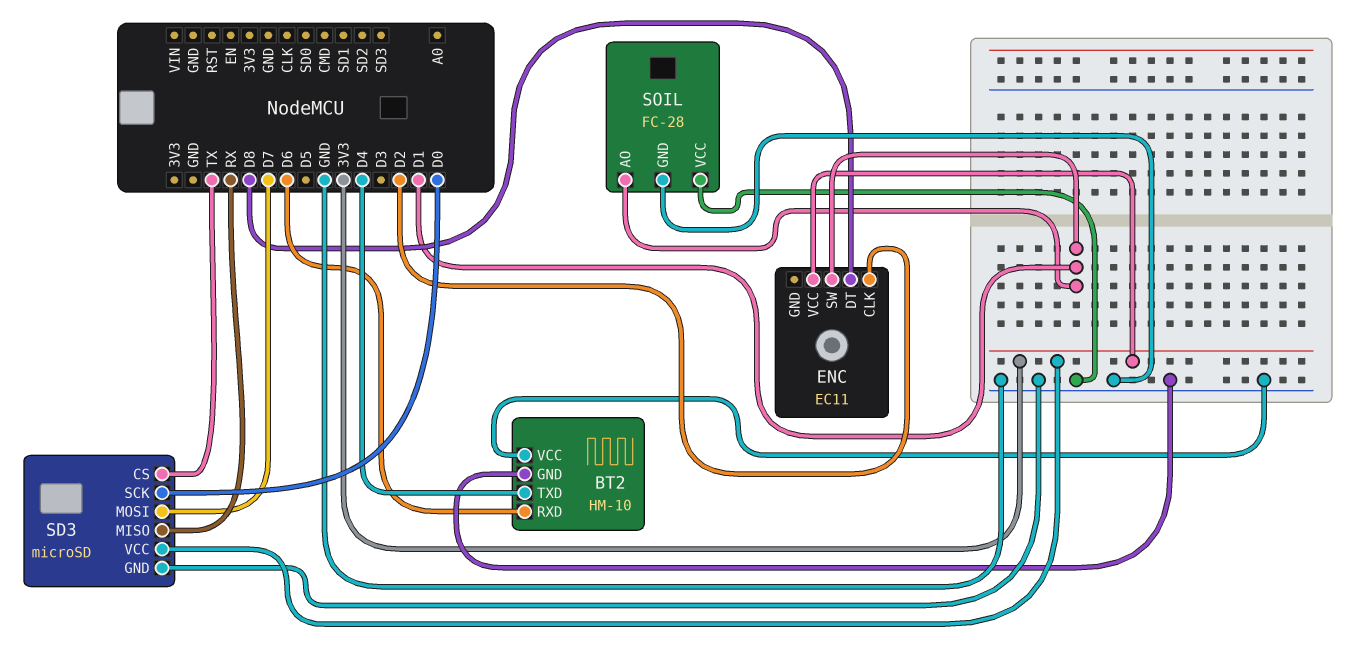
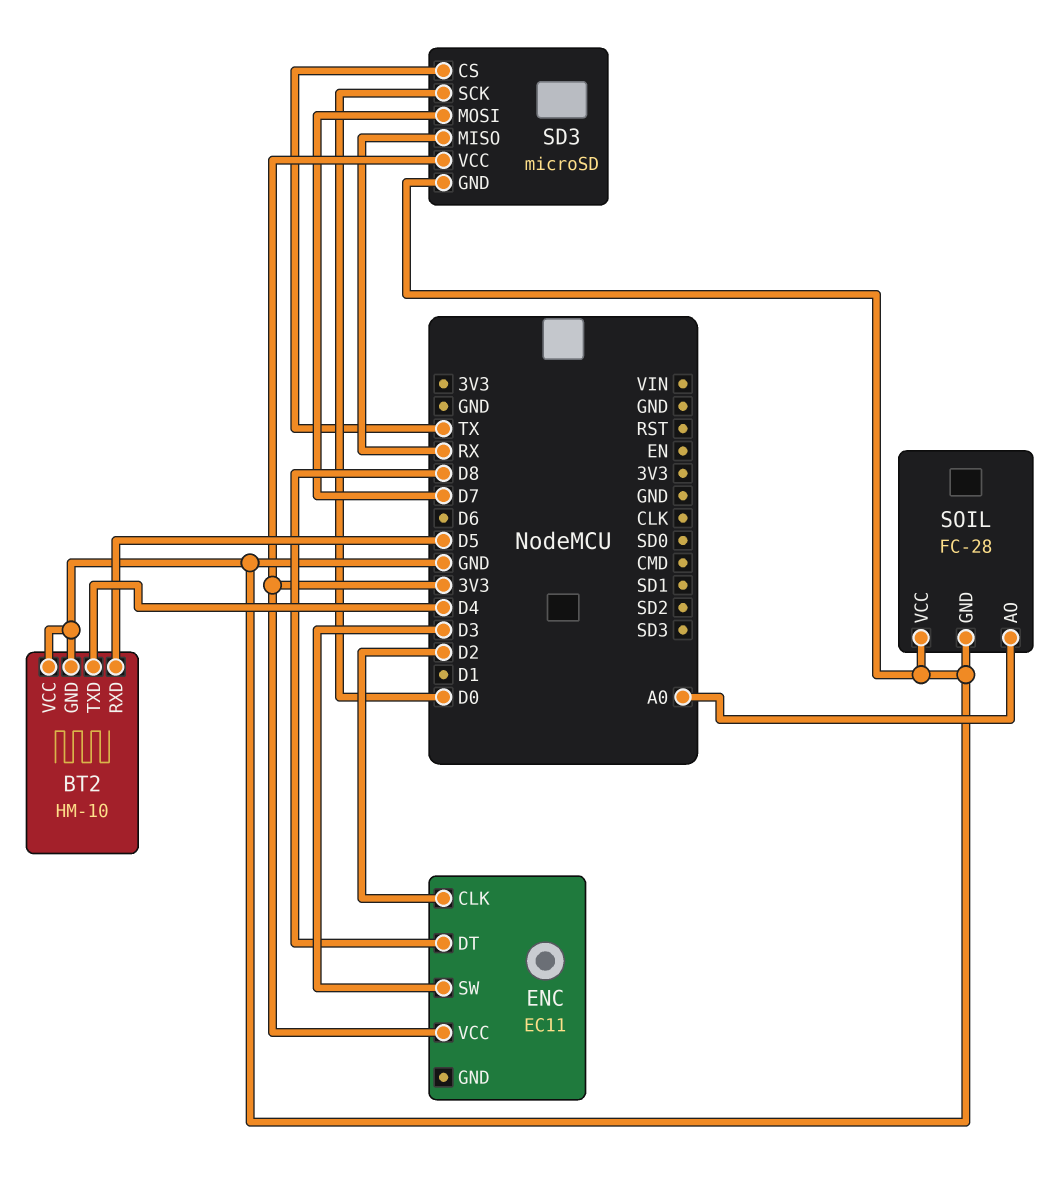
BT2 pin RXD: D6 -> D5
ENC pin SW: D1 -> D3
SOIL pin AO: D1 -> A0

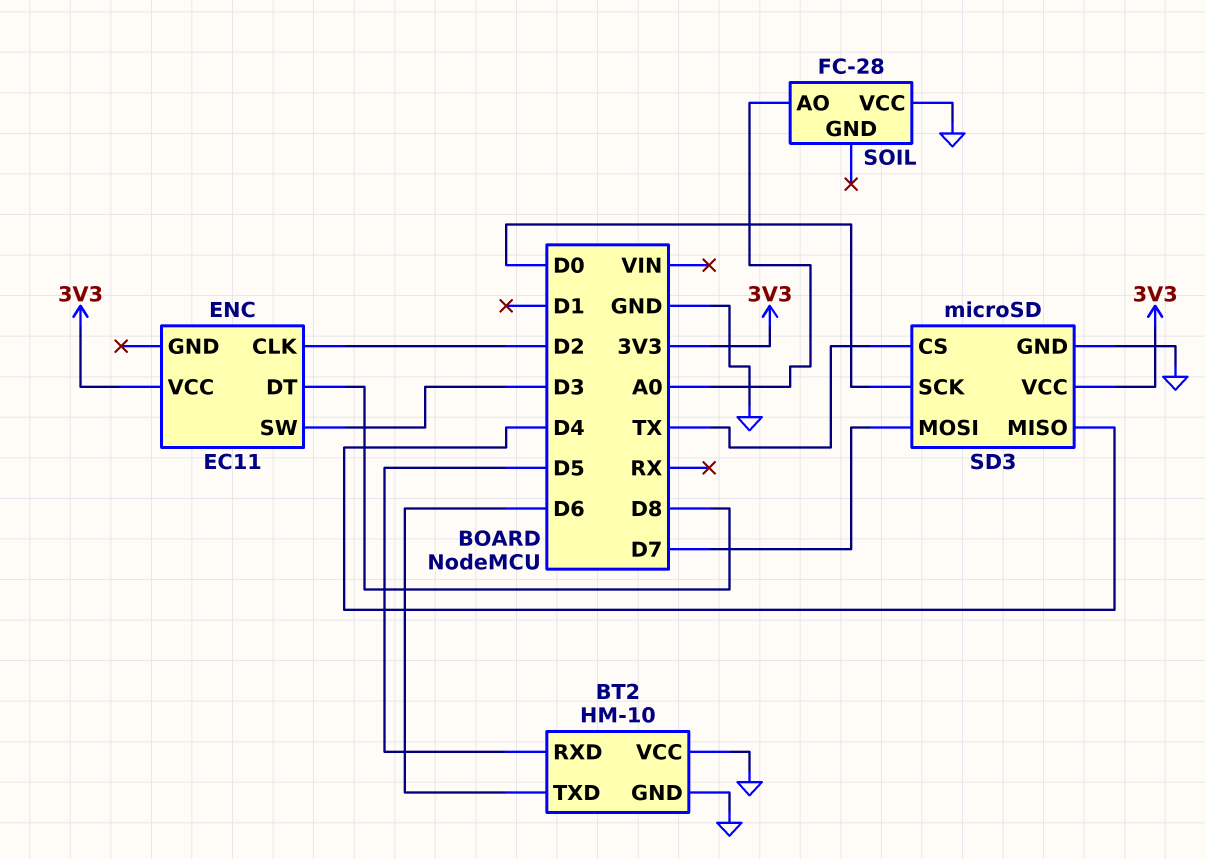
BT2 pin TXD: D4 -> D6
SD3 pin MISO: RX -> D4
SOIL pin GND: GND -> none

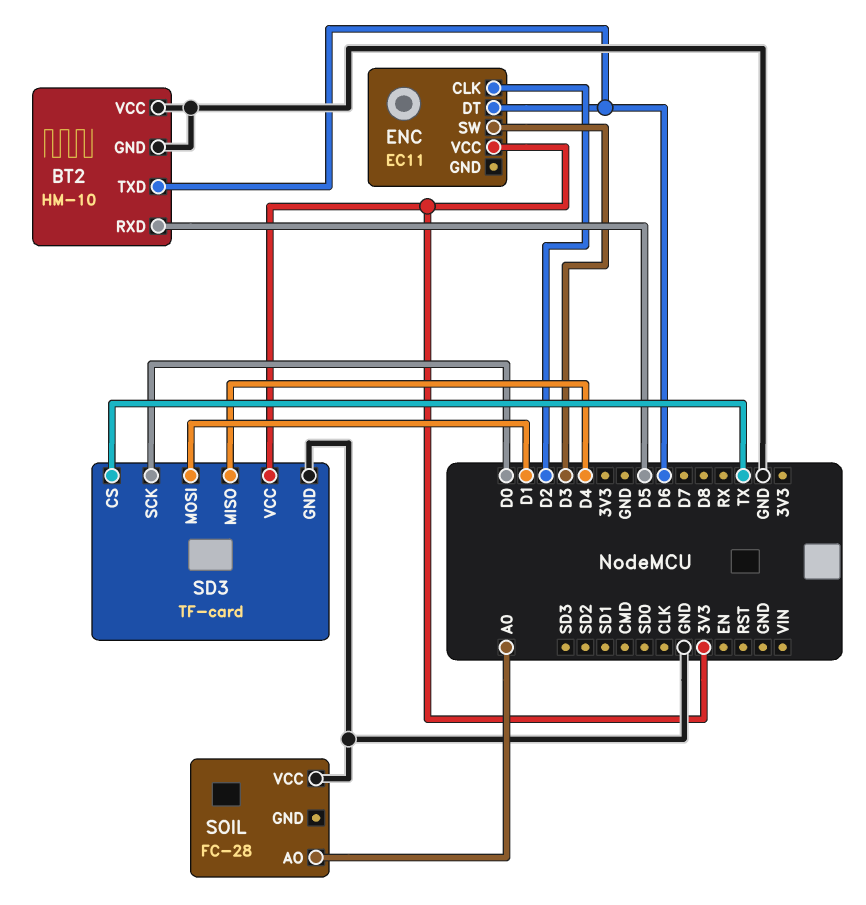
ENC pin DT: D8 -> D6
SD3: microSD -> TF-card
SD3 pin MOSI: D7 -> D1

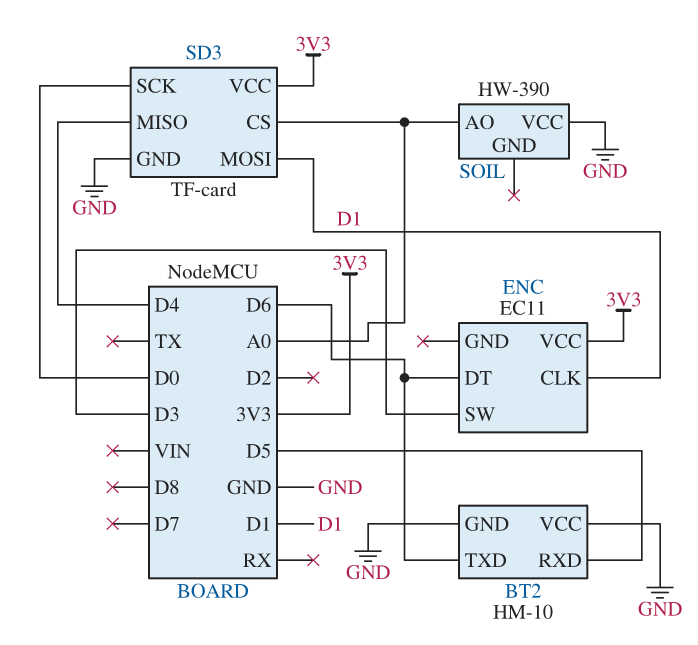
ENC pin CLK: D2 -> D1
SD3 pin CS: TX -> A0
SOIL: FC-28 -> HW-390

